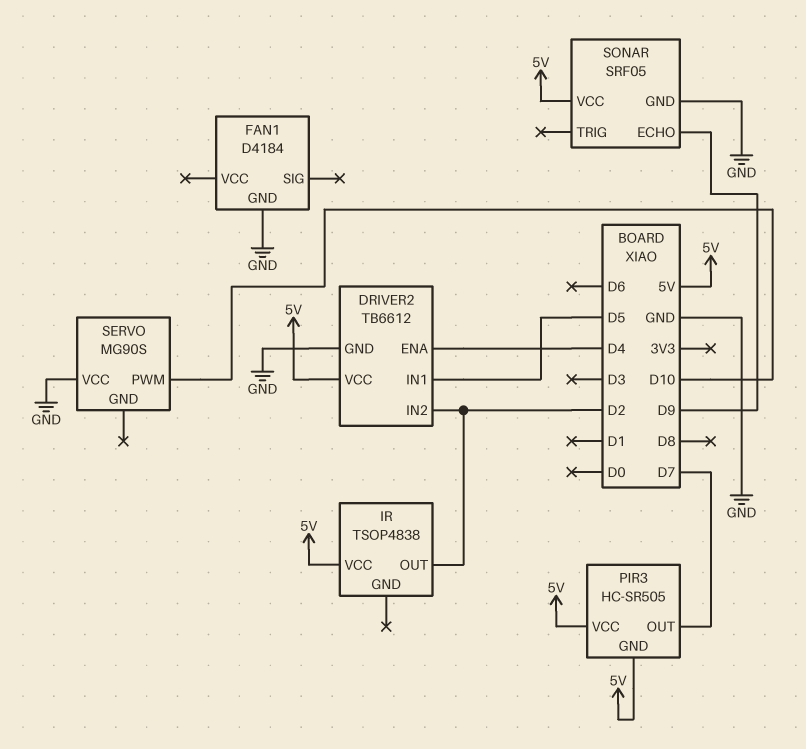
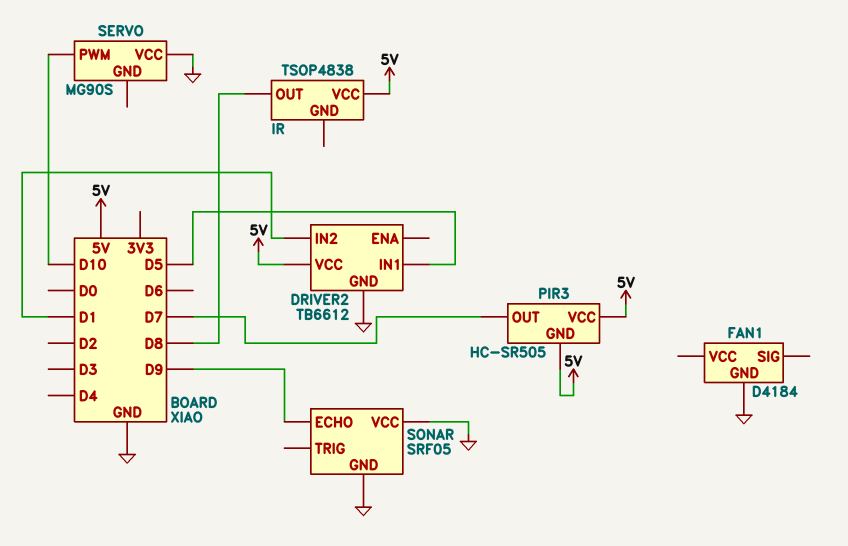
DRIVER2 pin ENA: D4 -> none
DRIVER2 pin IN2: D2 -> D1
IR pin OUT: D2 -> D8
SONAR pin VCC: 5V -> GND

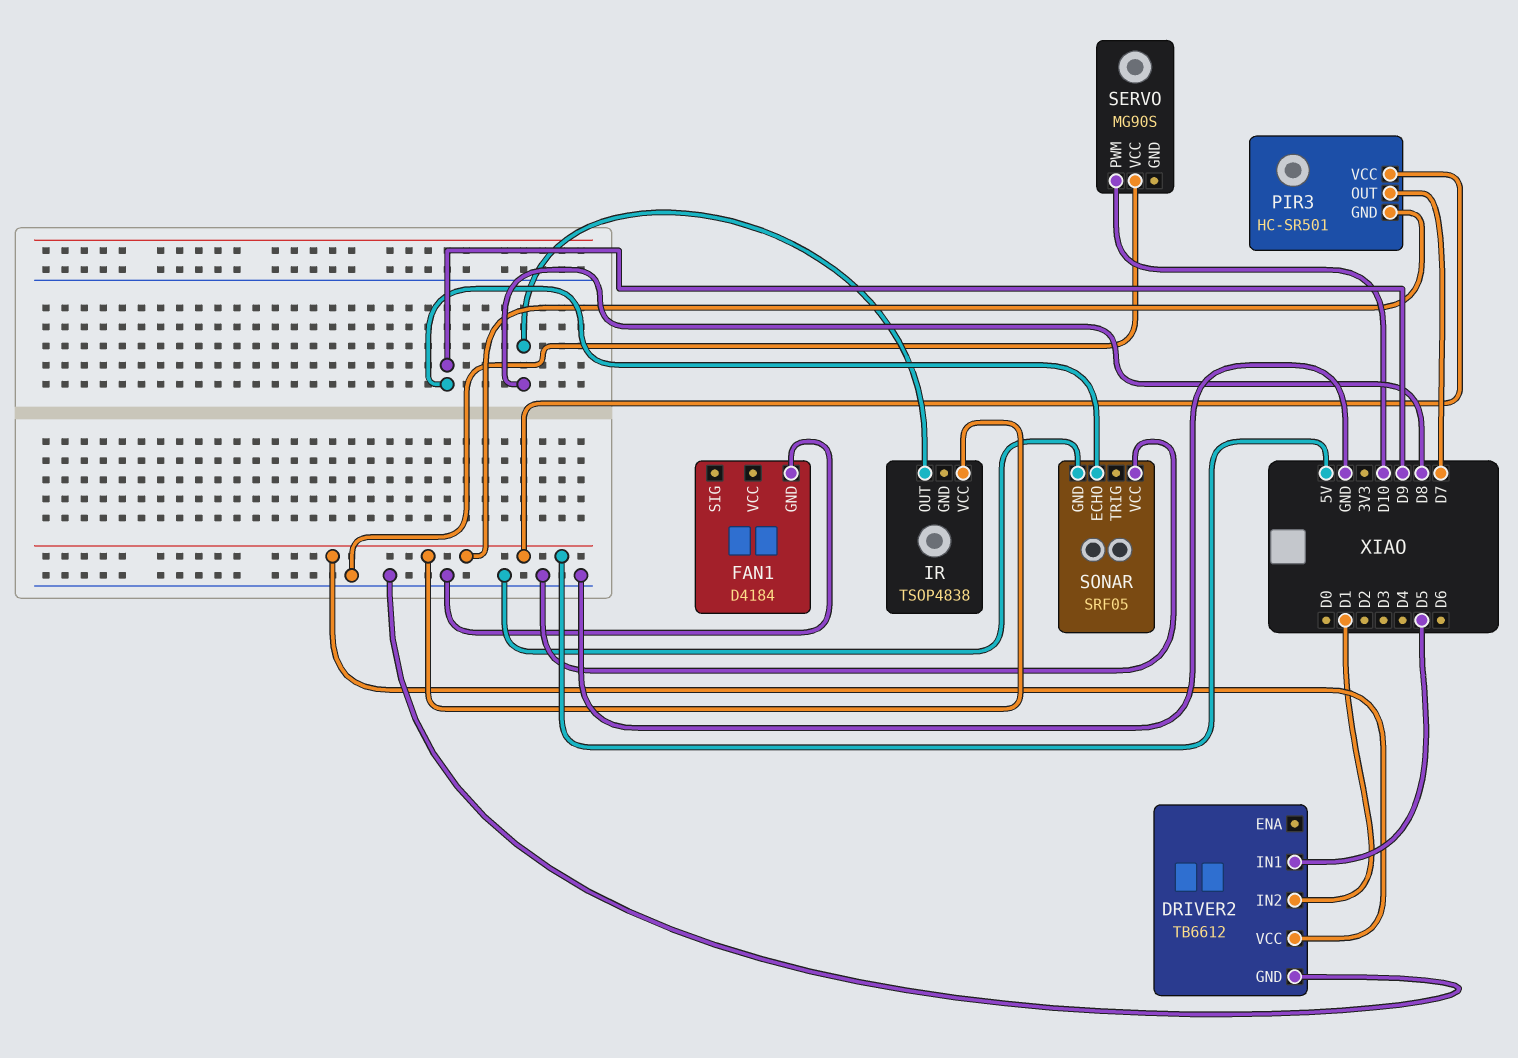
PIR3: HC-SR505 -> HC-SR501

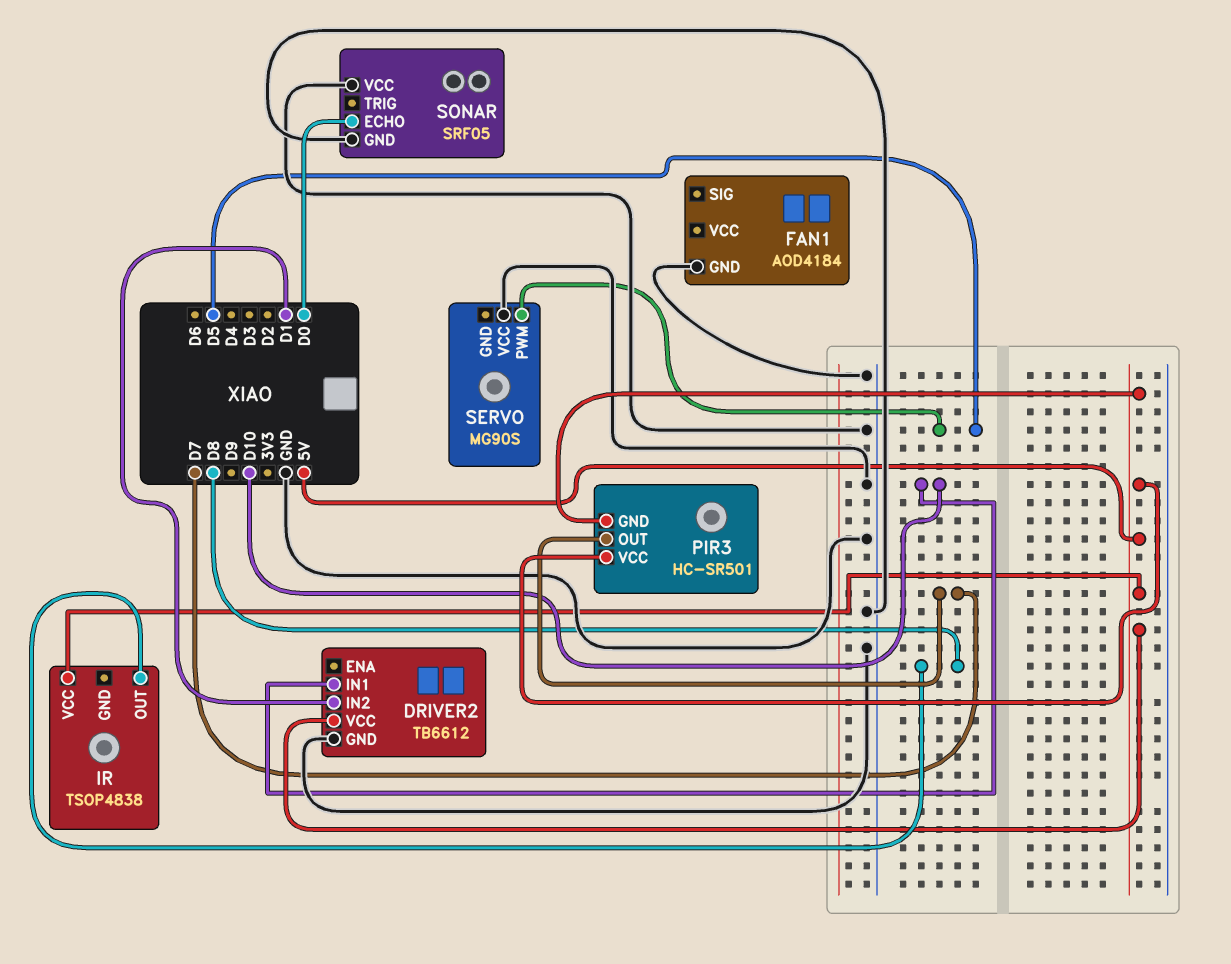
DRIVER2 pin IN1: D5 -> D10
FAN1: D4184 -> AOD4184
SERVO pin PWM: D10 -> D5
SONAR pin ECHO: D9 -> D0

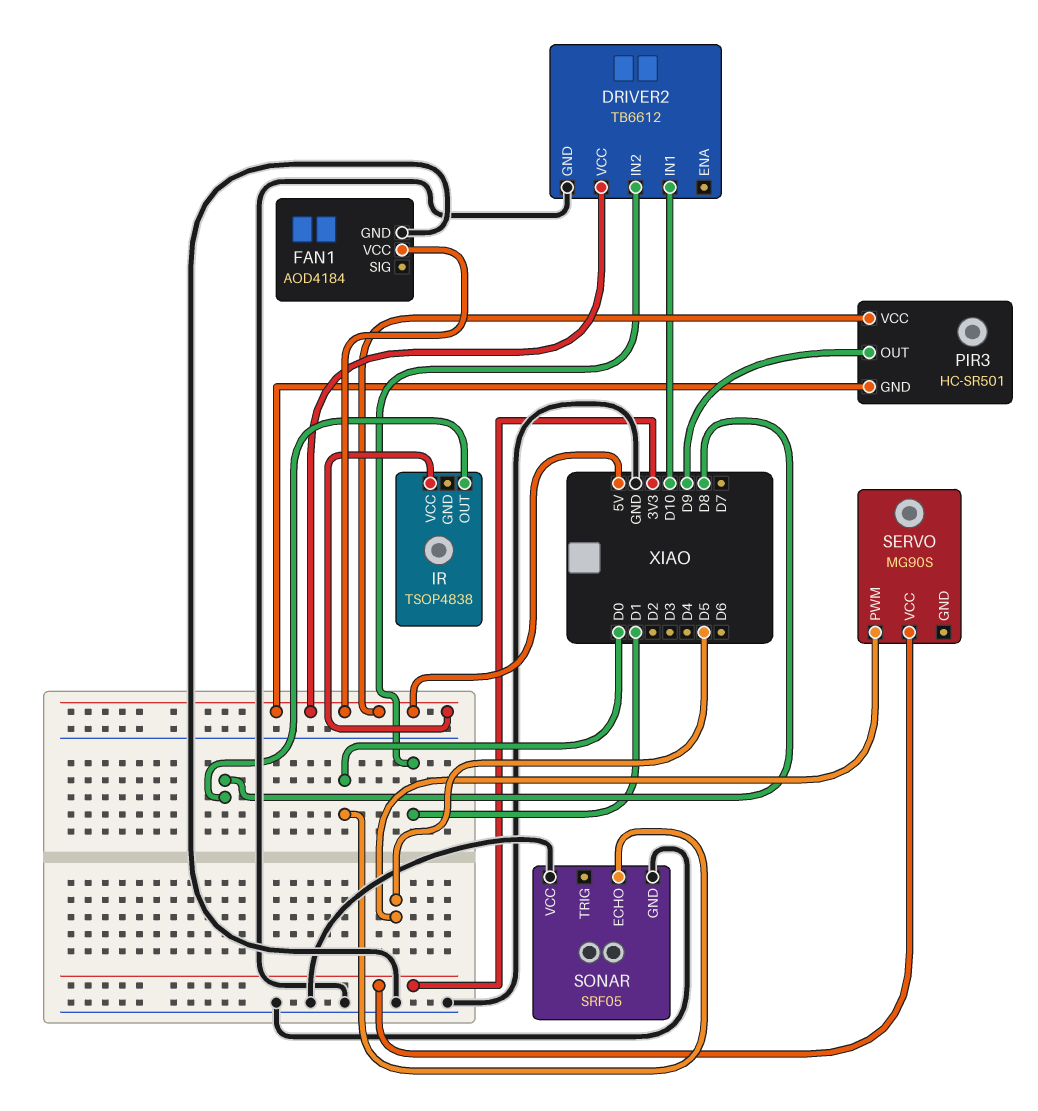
FAN1 pin VCC: none -> 5V
PIR3 pin OUT: D7 -> D9
SERVO pin VCC: GND -> 3V3

